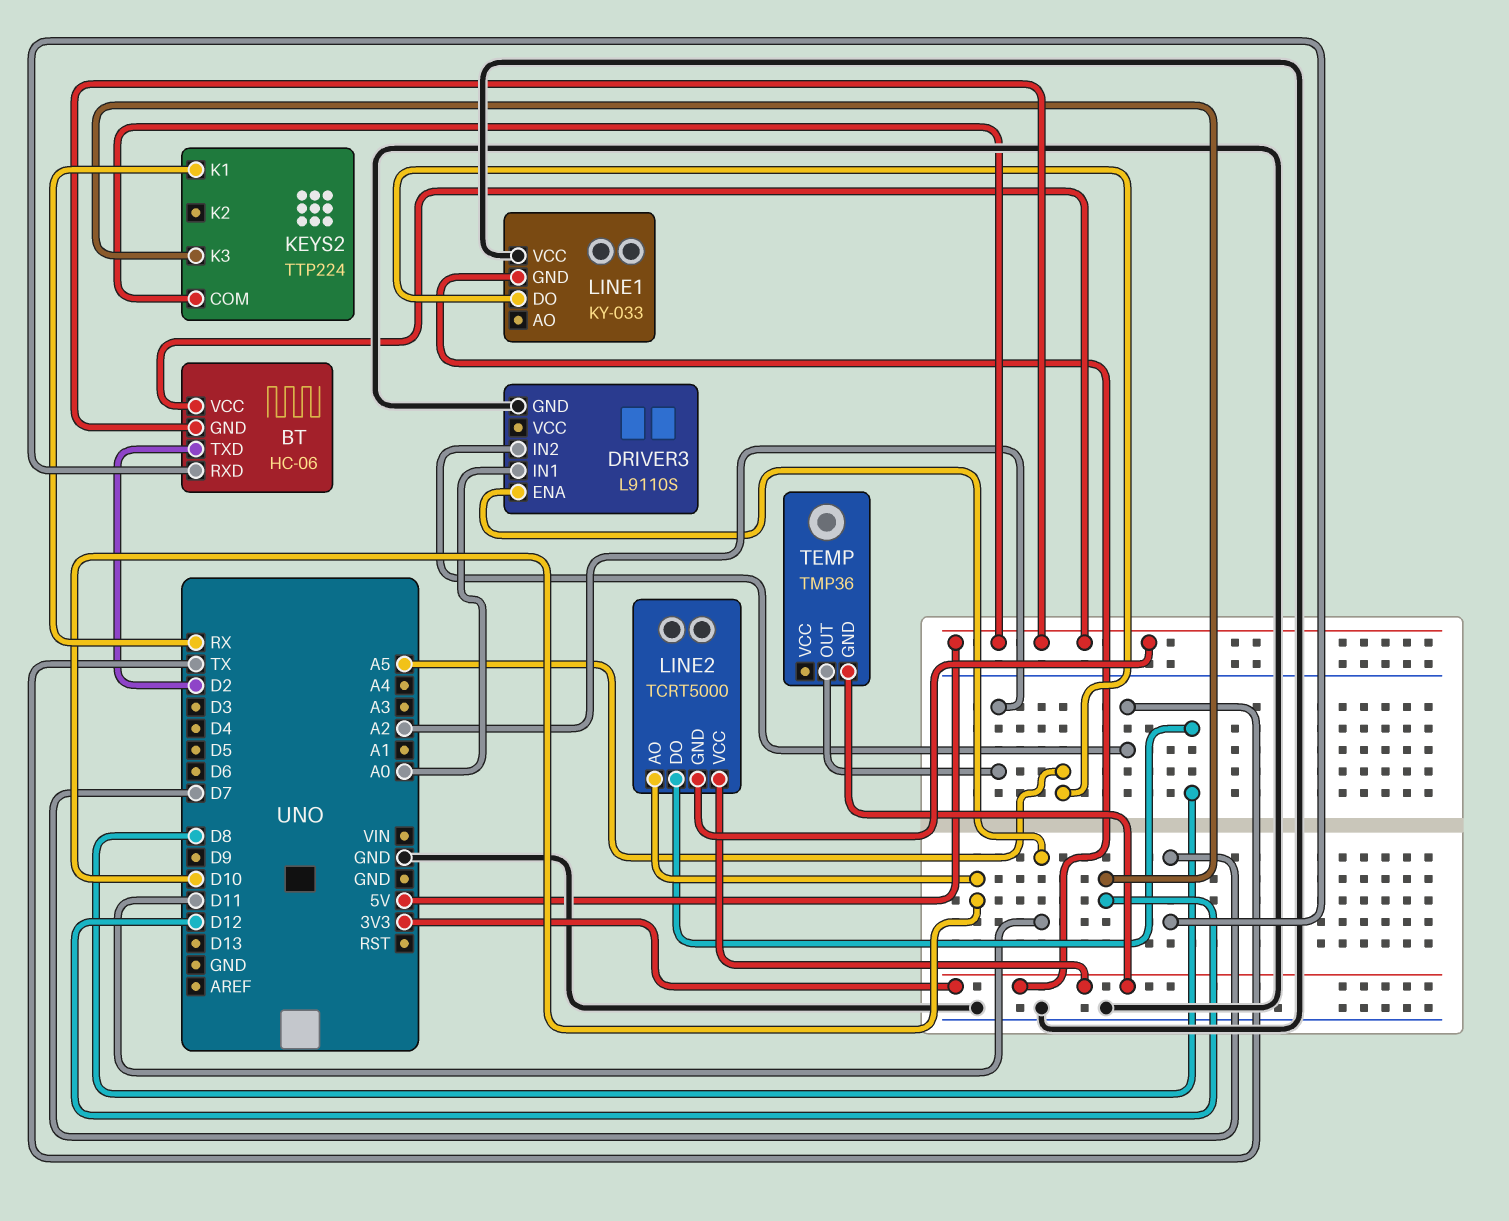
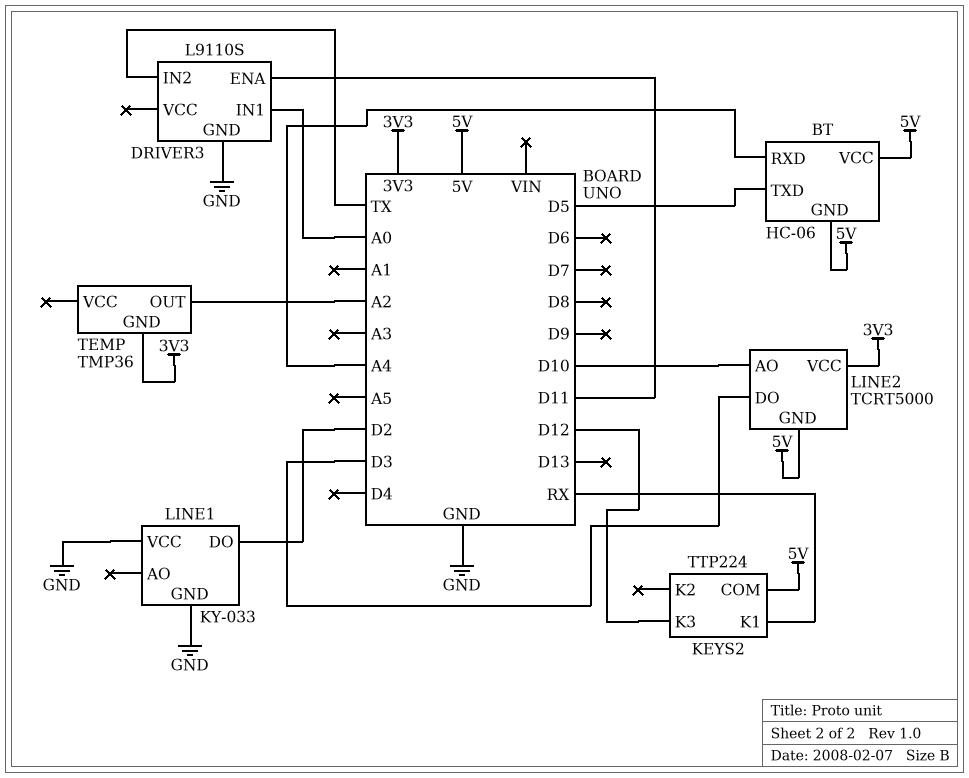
BT pin RXD: D7 -> A4
BT pin TXD: D2 -> D5
LINE1 pin DO: A5 -> D2
LINE1 pin GND: 3V3 -> GND
LINE2 pin DO: D8 -> D3

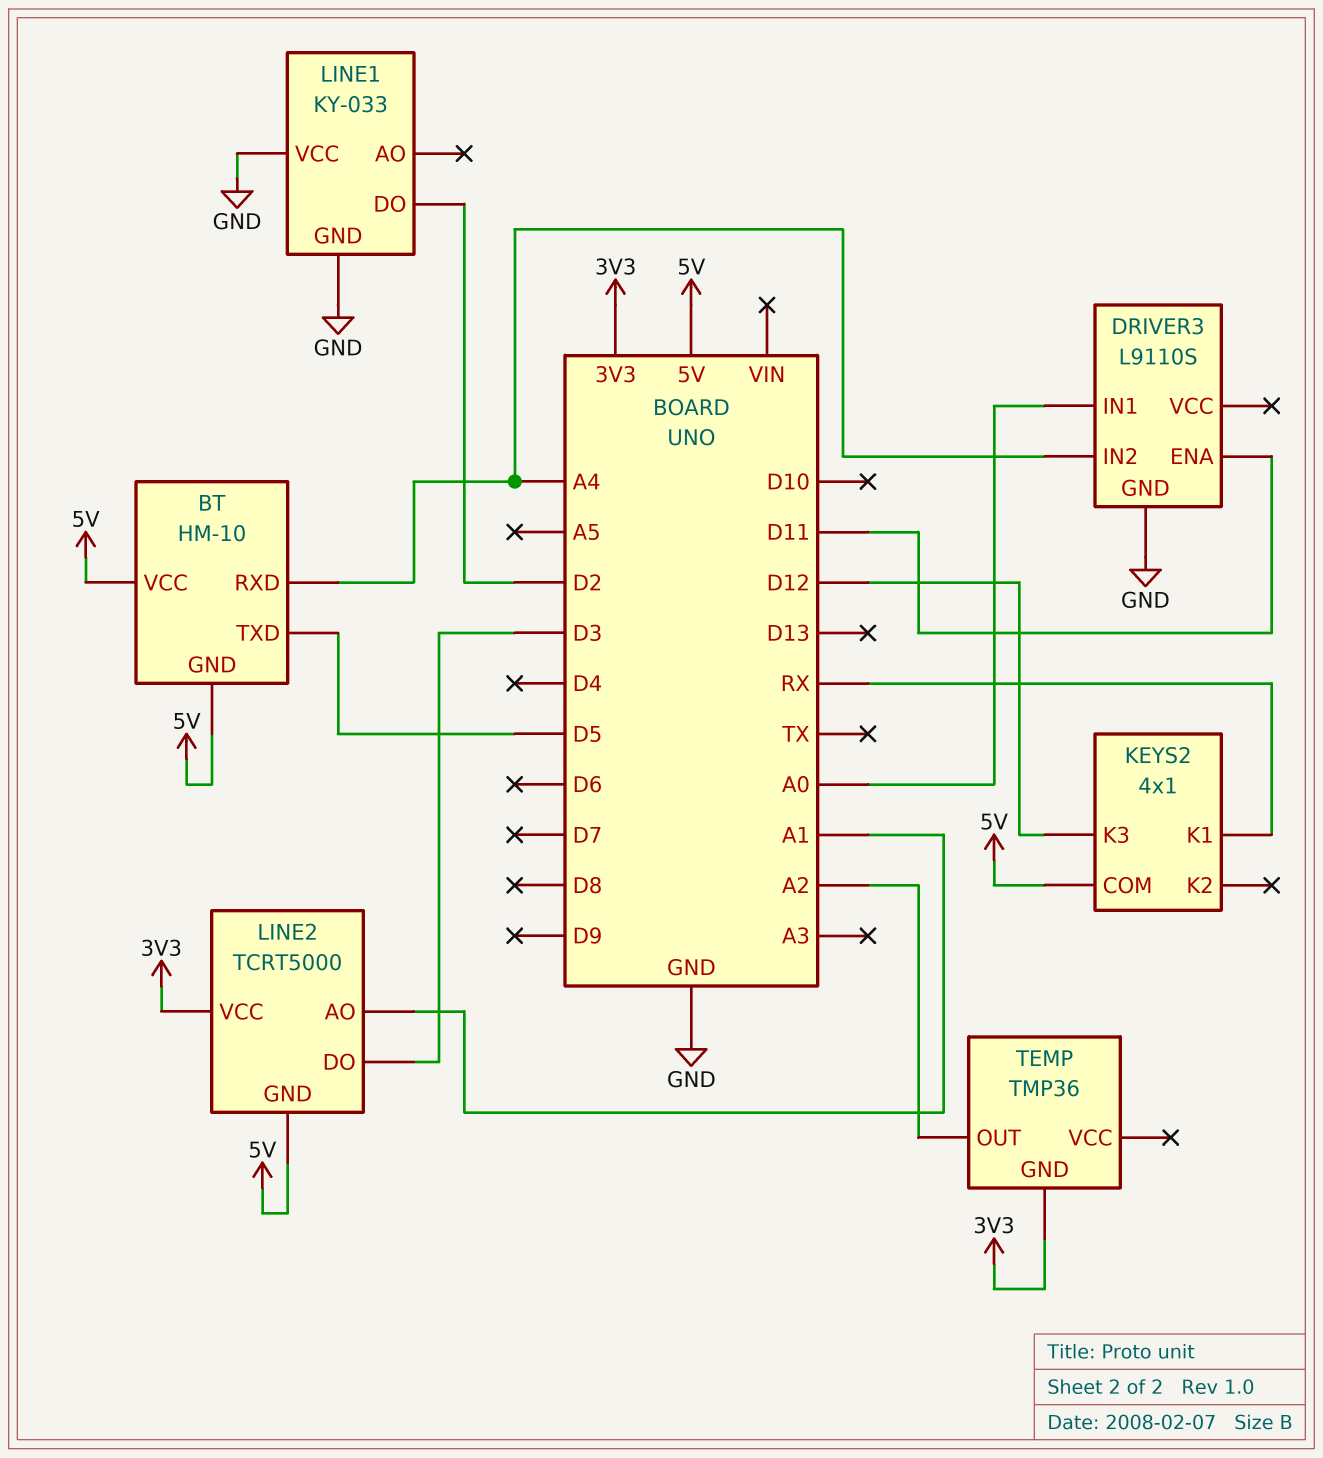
BT: HC-06 -> HM-10
DRIVER3 pin IN2: TX -> A4
KEYS2: TTP224 -> 4x1
LINE2 pin AO: D10 -> A1

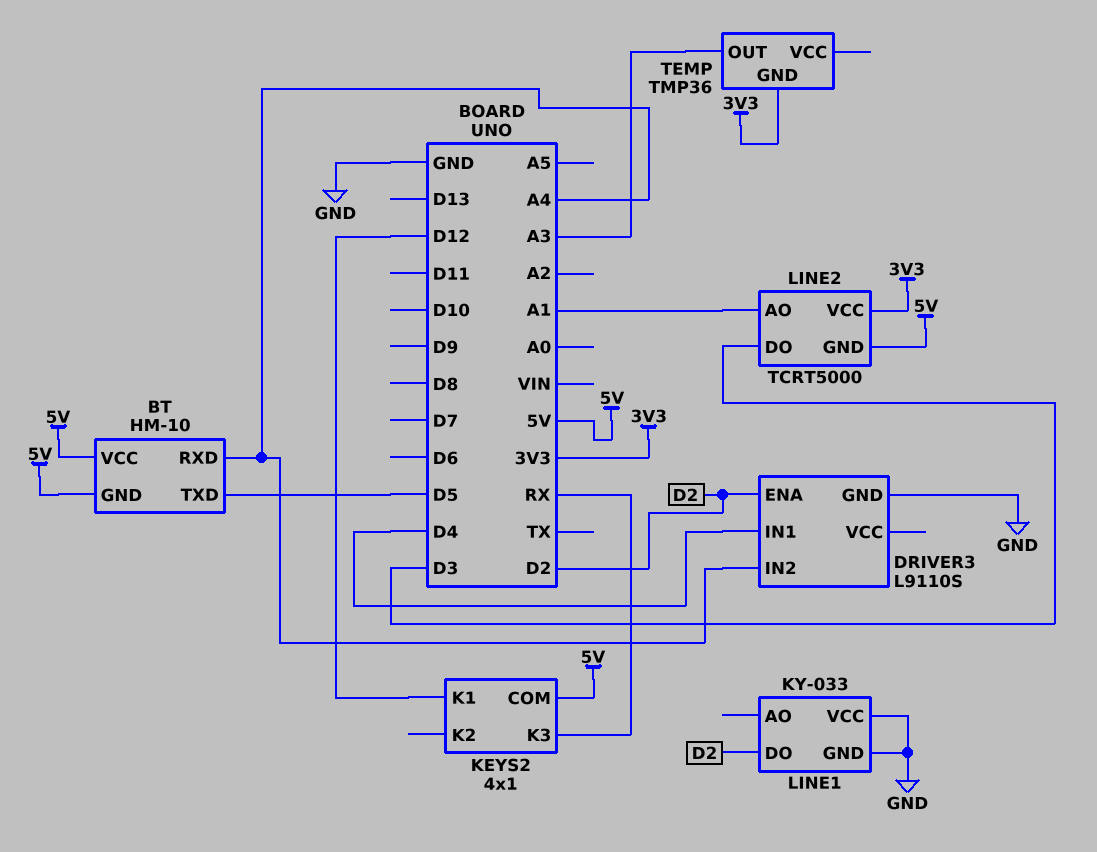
DRIVER3 pin ENA: D11 -> D2
DRIVER3 pin IN1: A0 -> D4
KEYS2 pin K1: RX -> D12
KEYS2 pin K3: D12 -> RX
TEMP pin OUT: A2 -> A3

